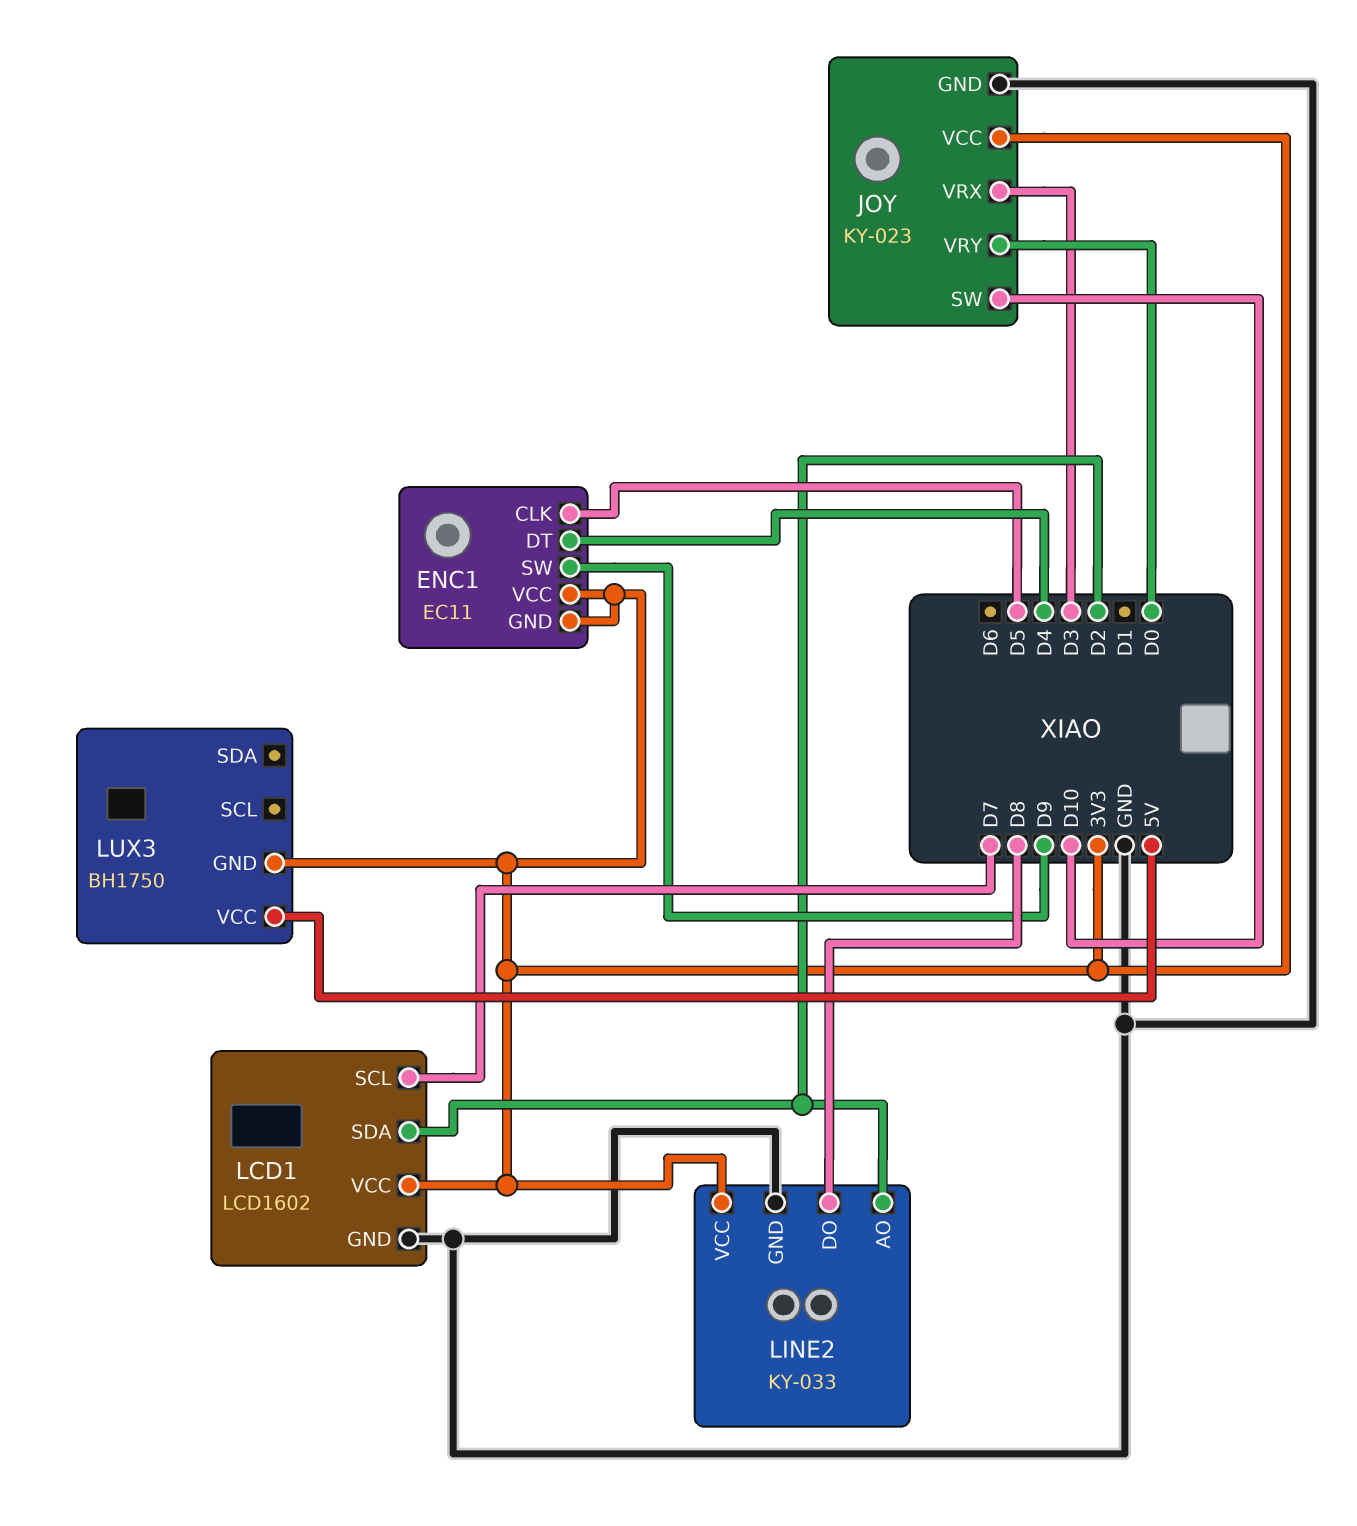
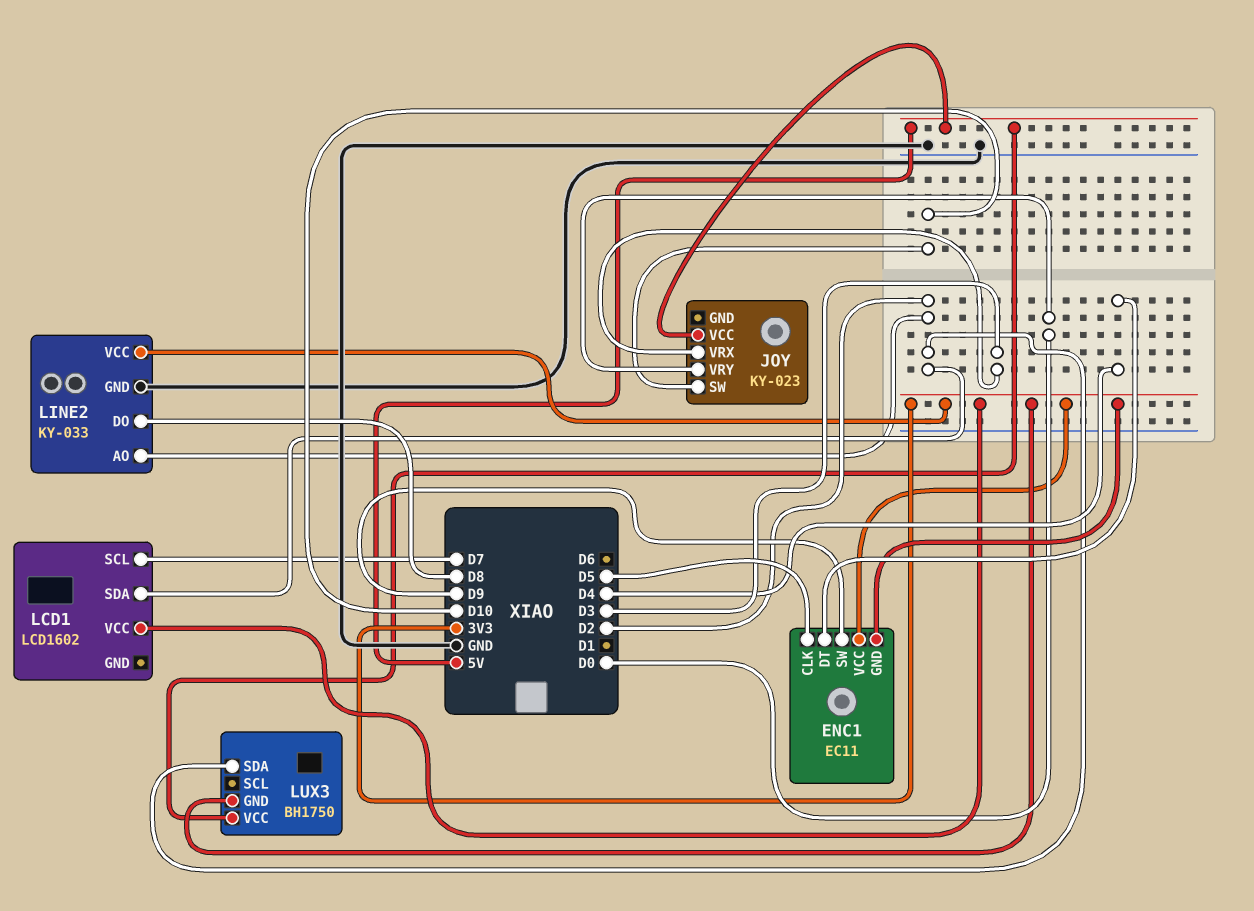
JOY pin GND: GND -> none
JOY pin VCC: 3V3 -> 5V
LCD1 pin GND: GND -> none
LUX3 pin SDA: none -> D2

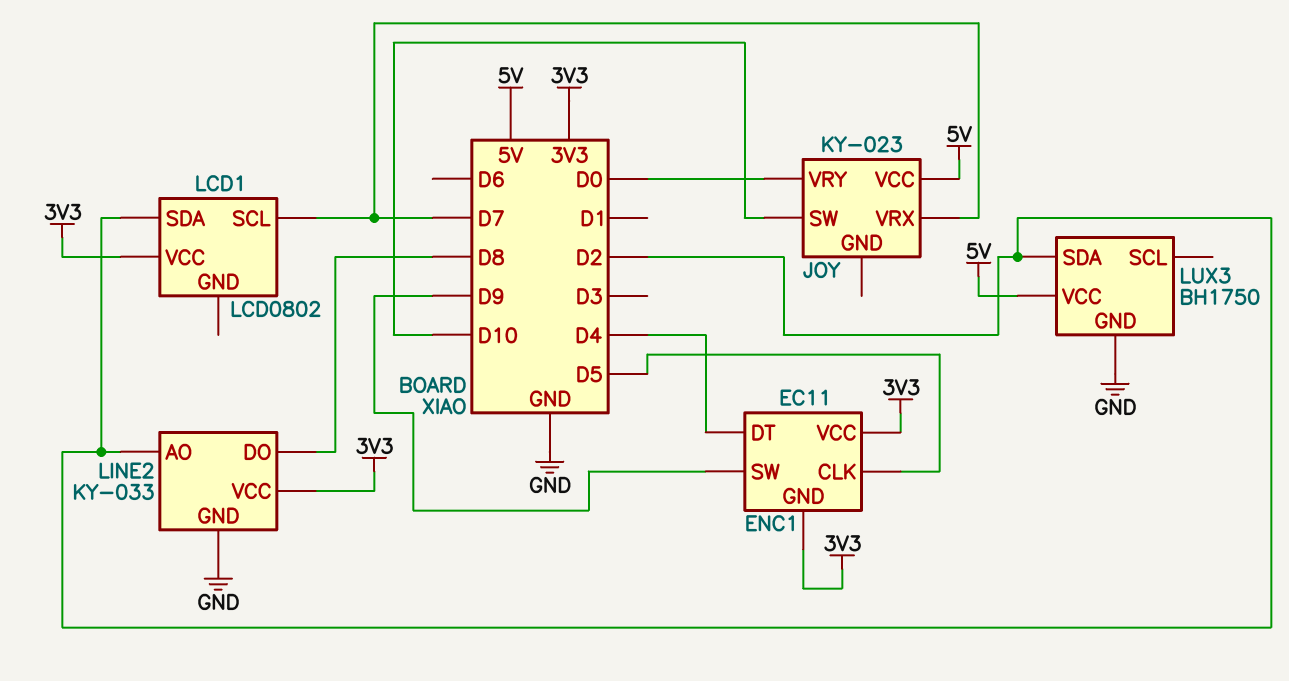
JOY pin VRX: D3 -> D7
LCD1: LCD1602 -> LCD0802
LUX3 pin GND: 3V3 -> GND

